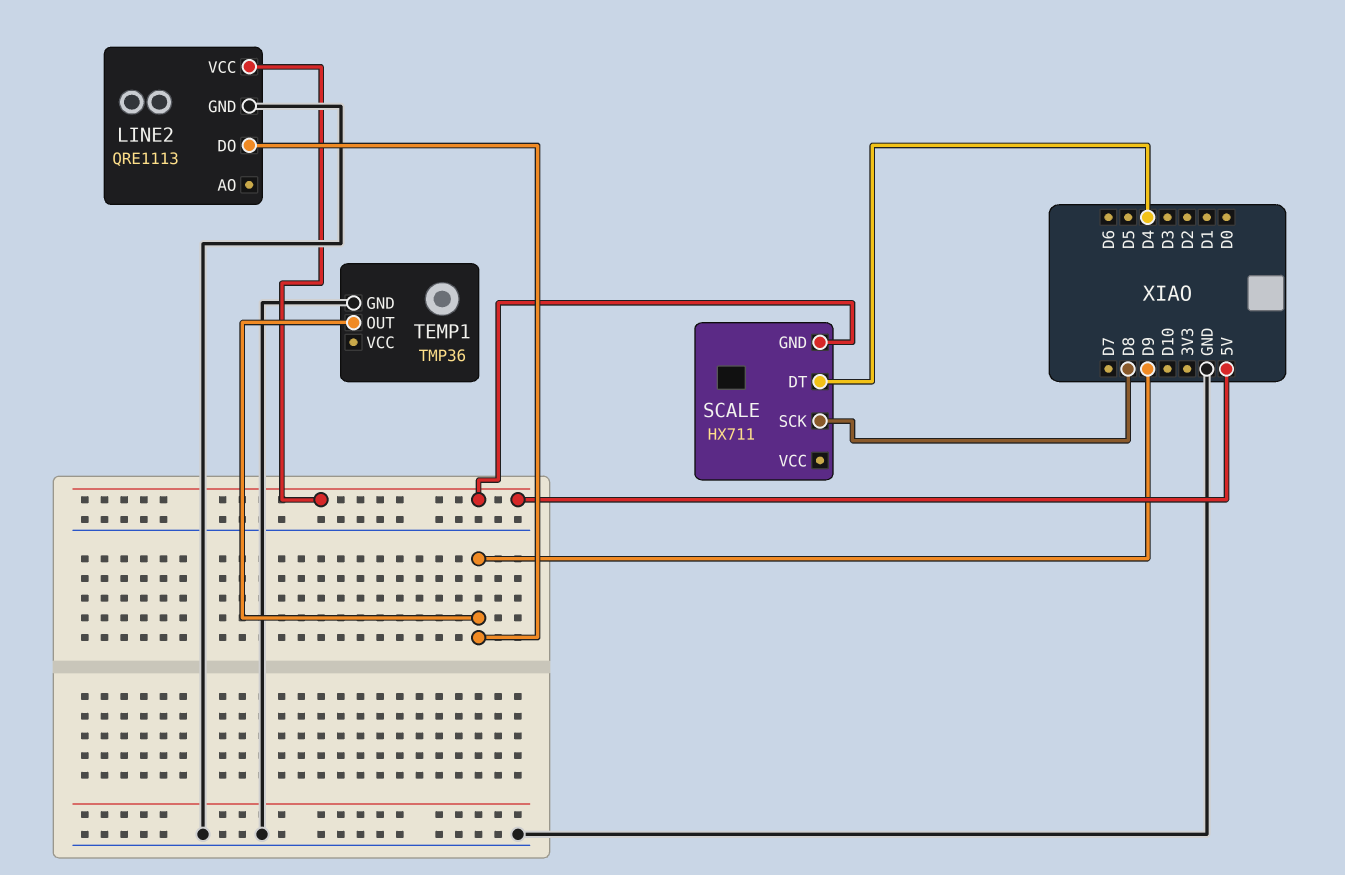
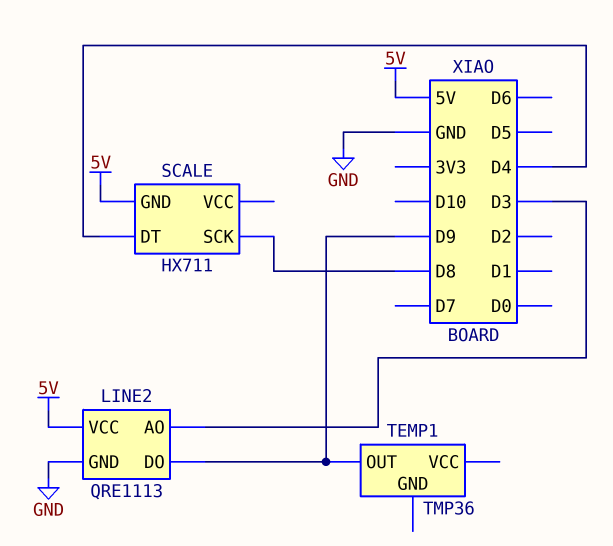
LINE2 pin AO: none -> D3
TEMP1 pin GND: GND -> none

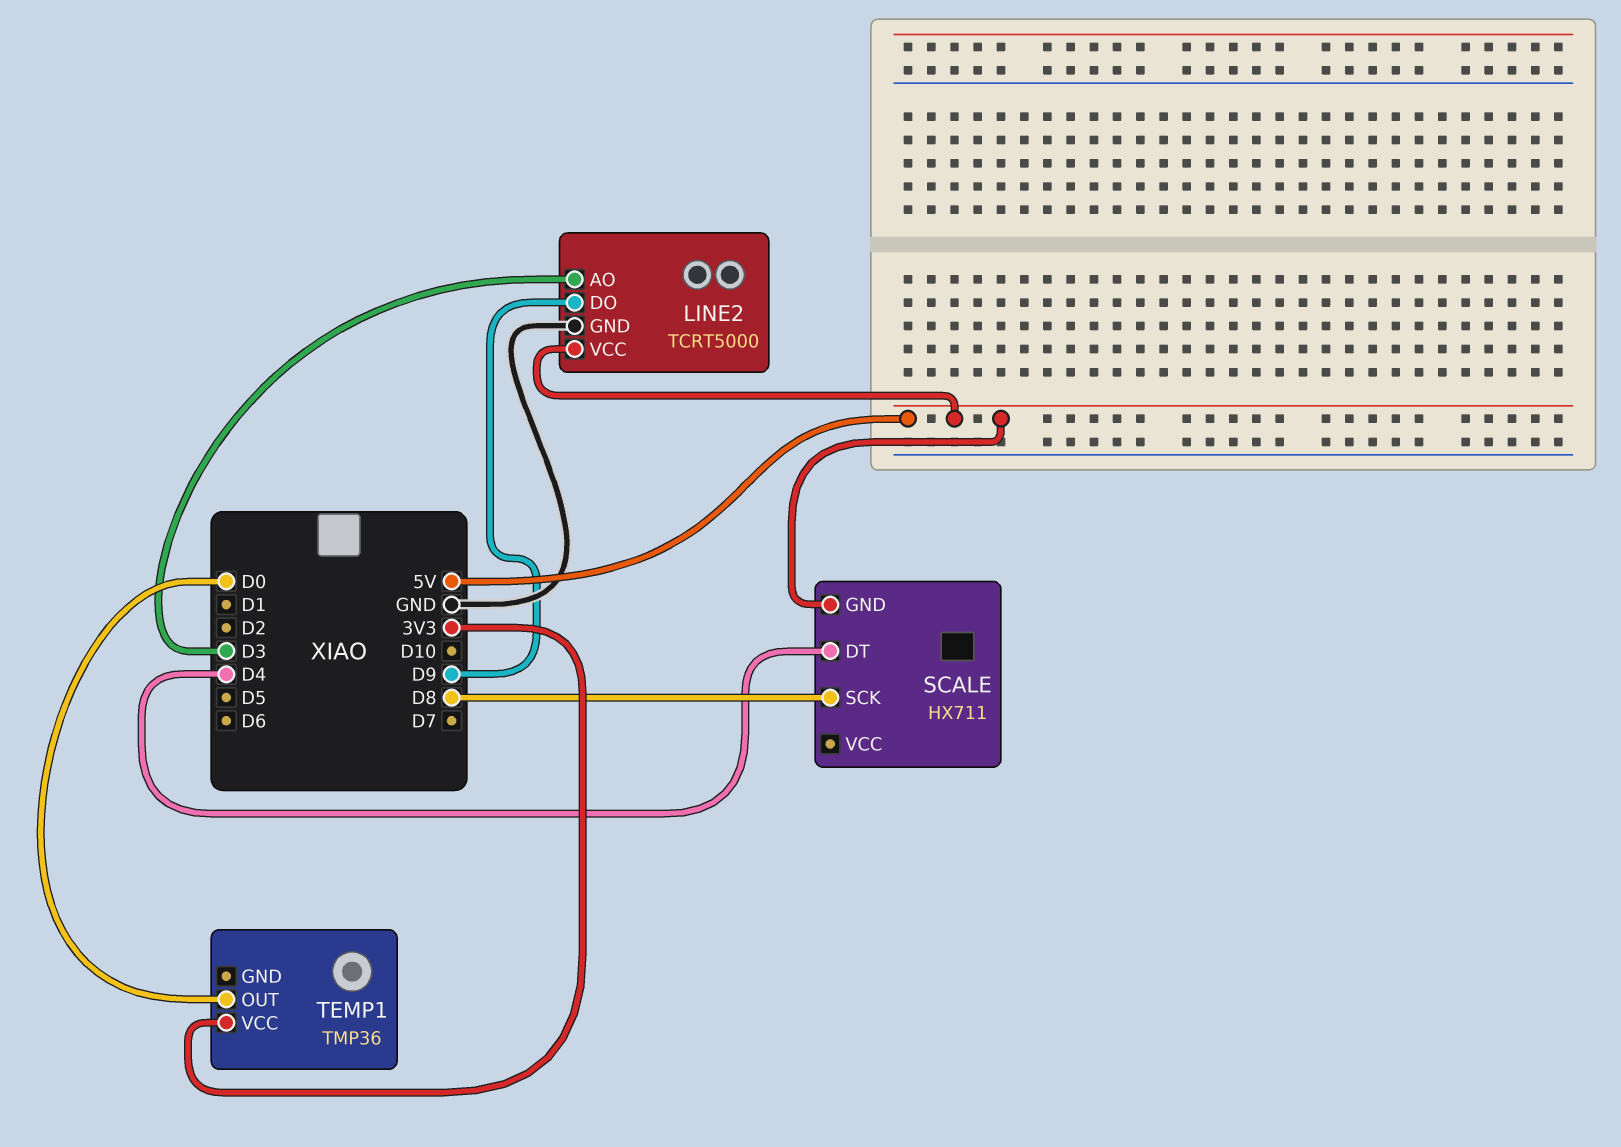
LINE2: QRE1113 -> TCRT5000
TEMP1 pin OUT: D9 -> D0
TEMP1 pin VCC: none -> 3V3

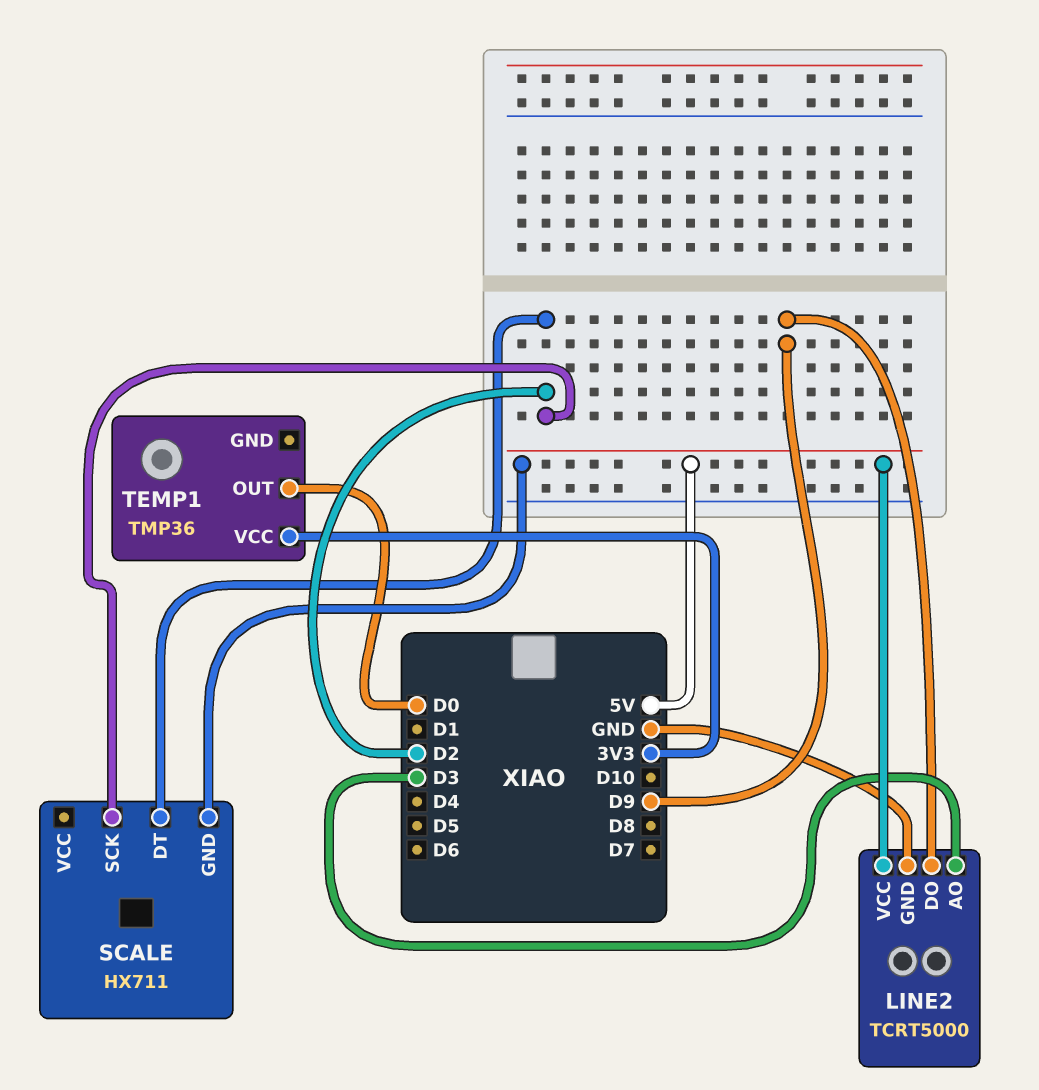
SCALE pin DT: D4 -> D2
SCALE pin SCK: D8 -> D2

